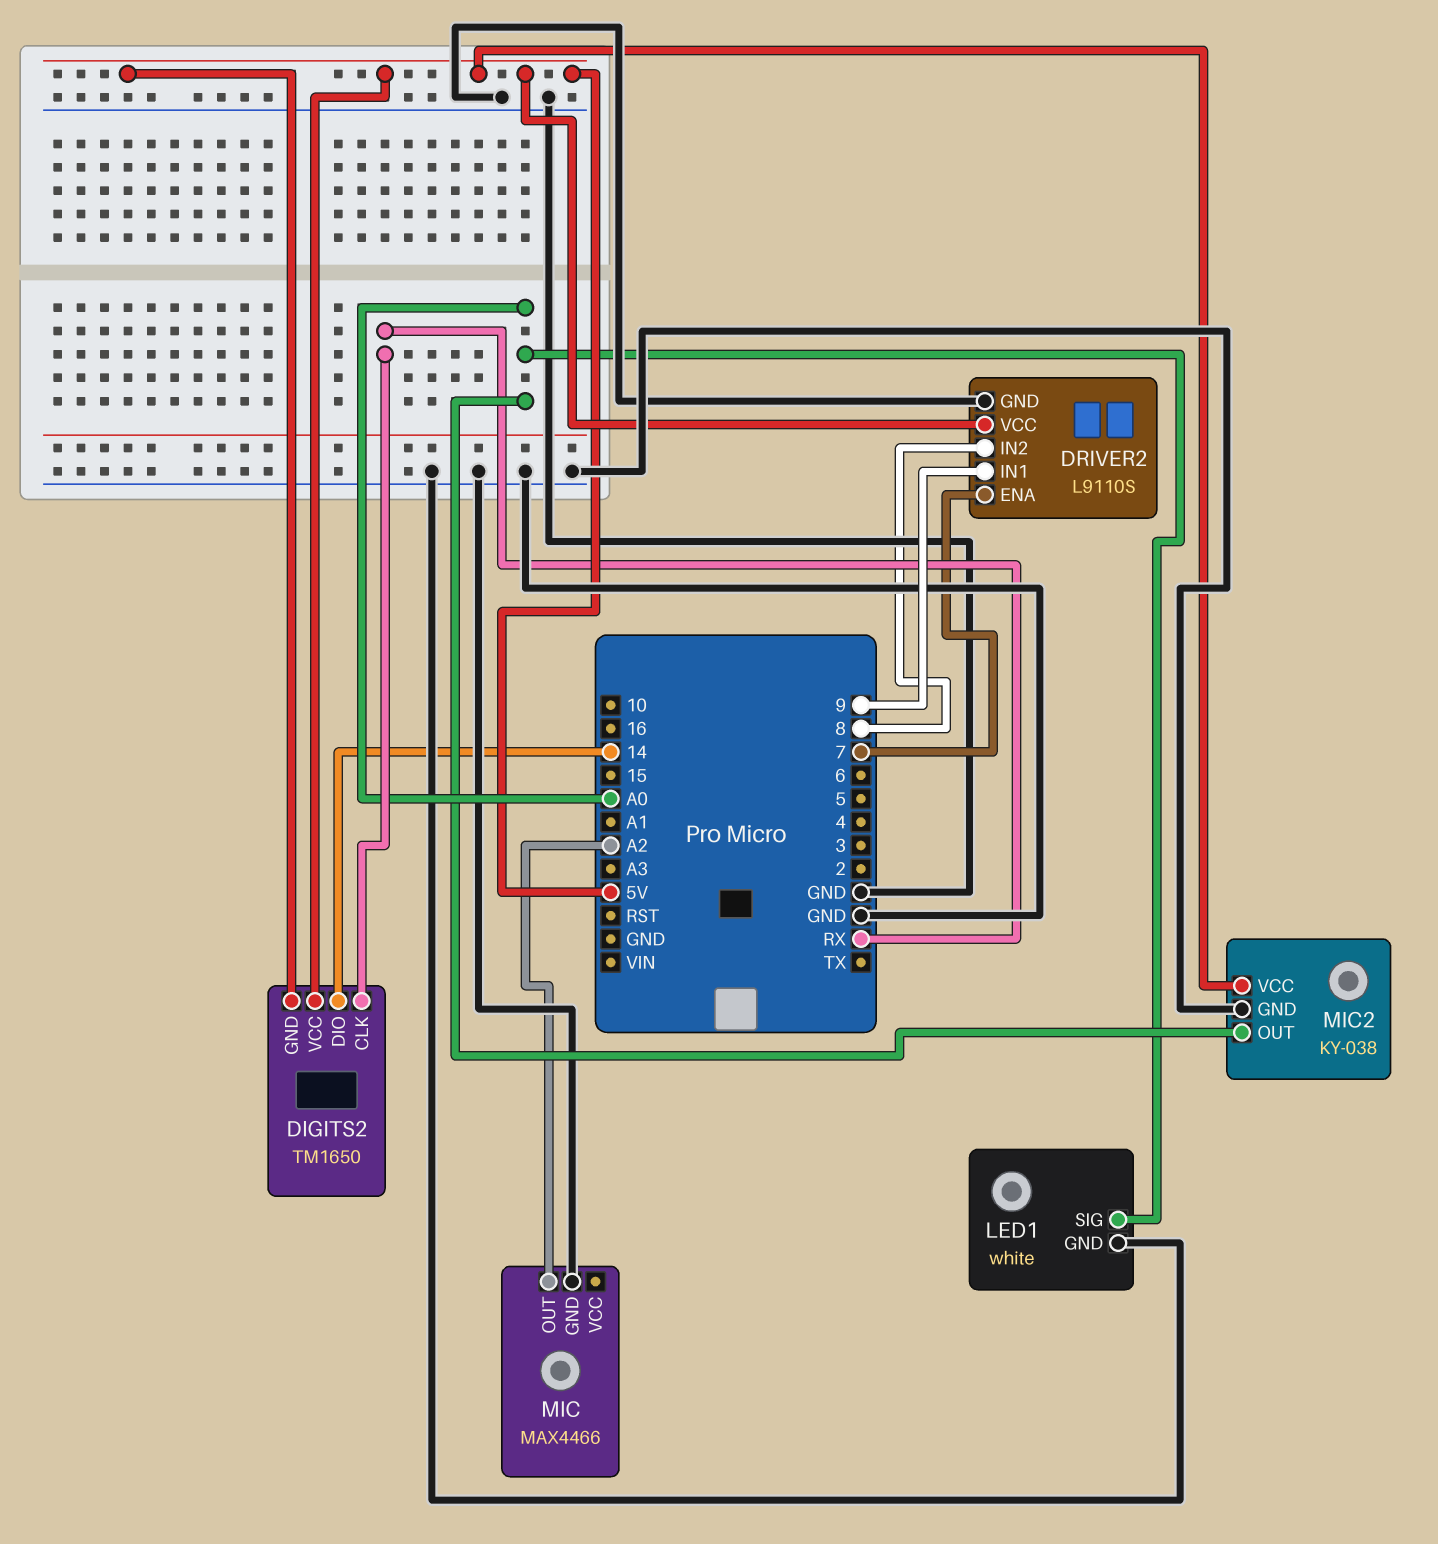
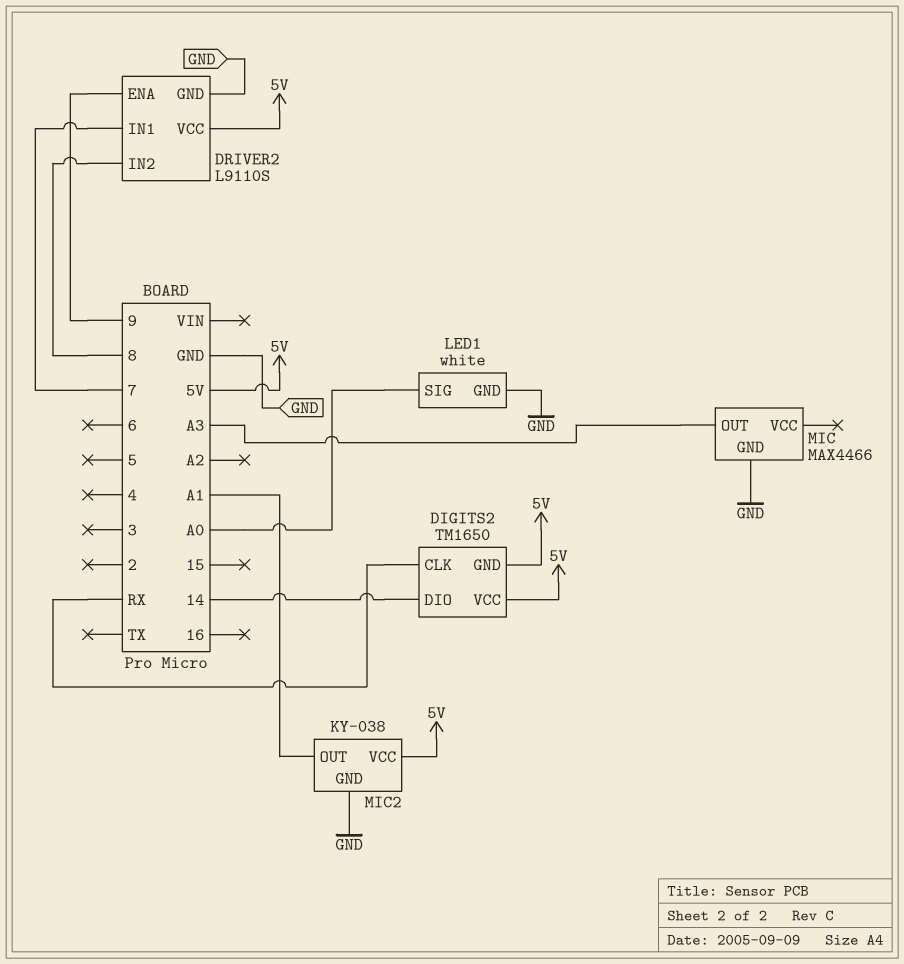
DRIVER2 pin ENA: 7 -> 9
DRIVER2 pin IN1: 9 -> 7
MIC pin OUT: A2 -> A3
MIC2 pin OUT: A0 -> A1

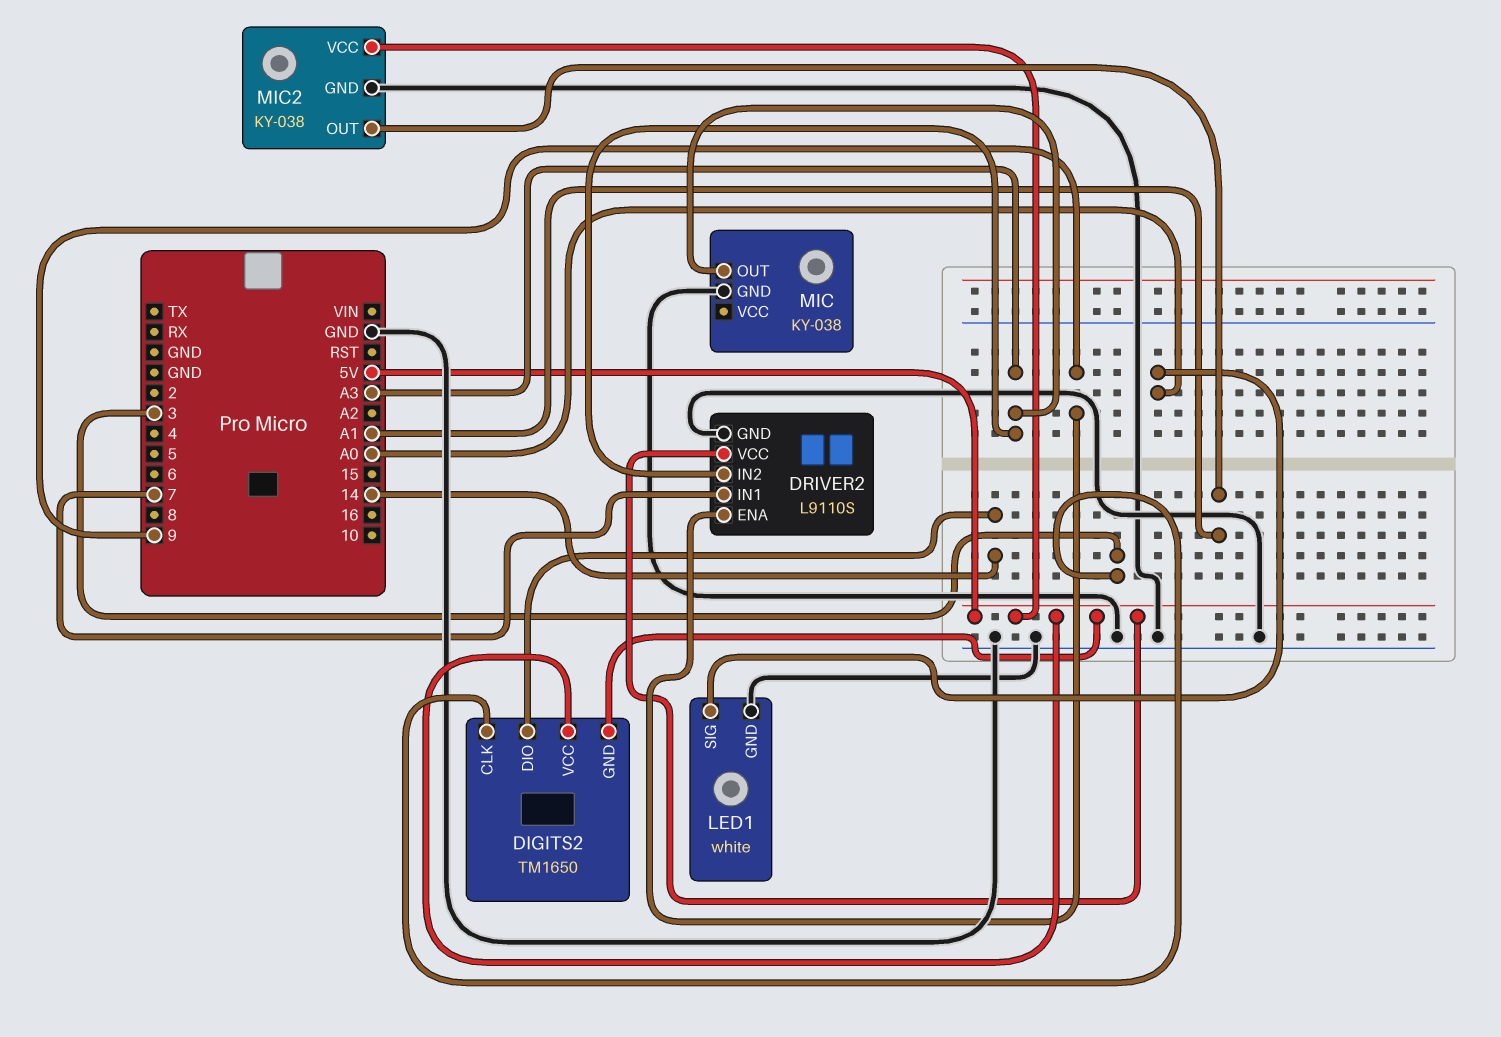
DIGITS2 pin CLK: RX -> 3
DRIVER2 pin IN2: 8 -> A3
MIC: MAX4466 -> KY-038

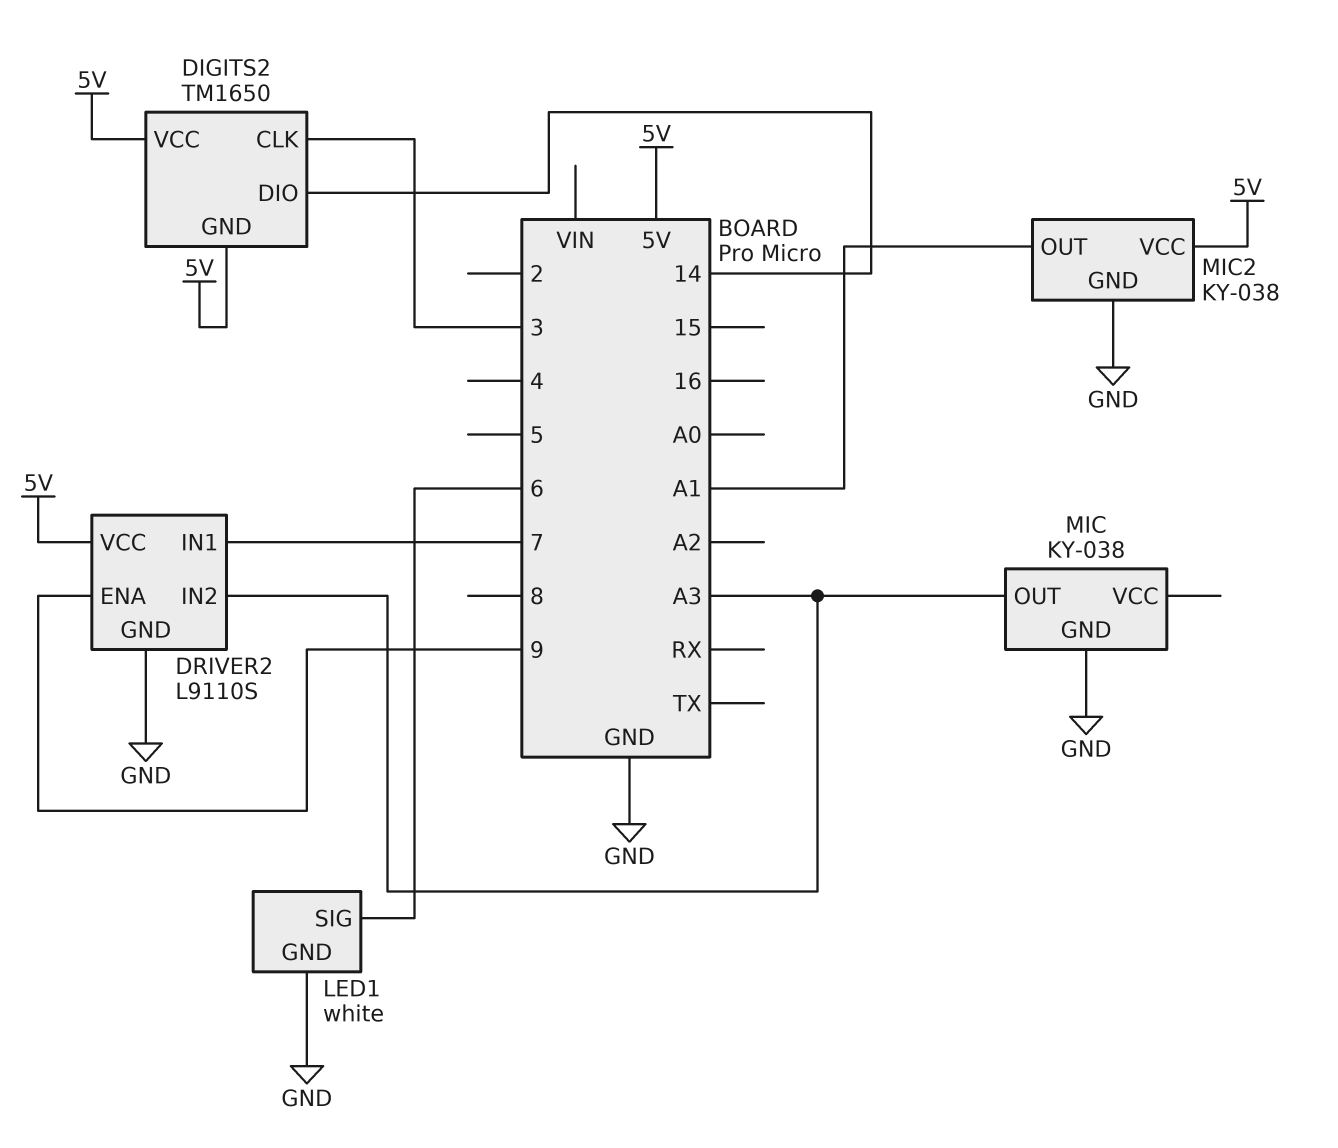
LED1 pin SIG: A0 -> 6

